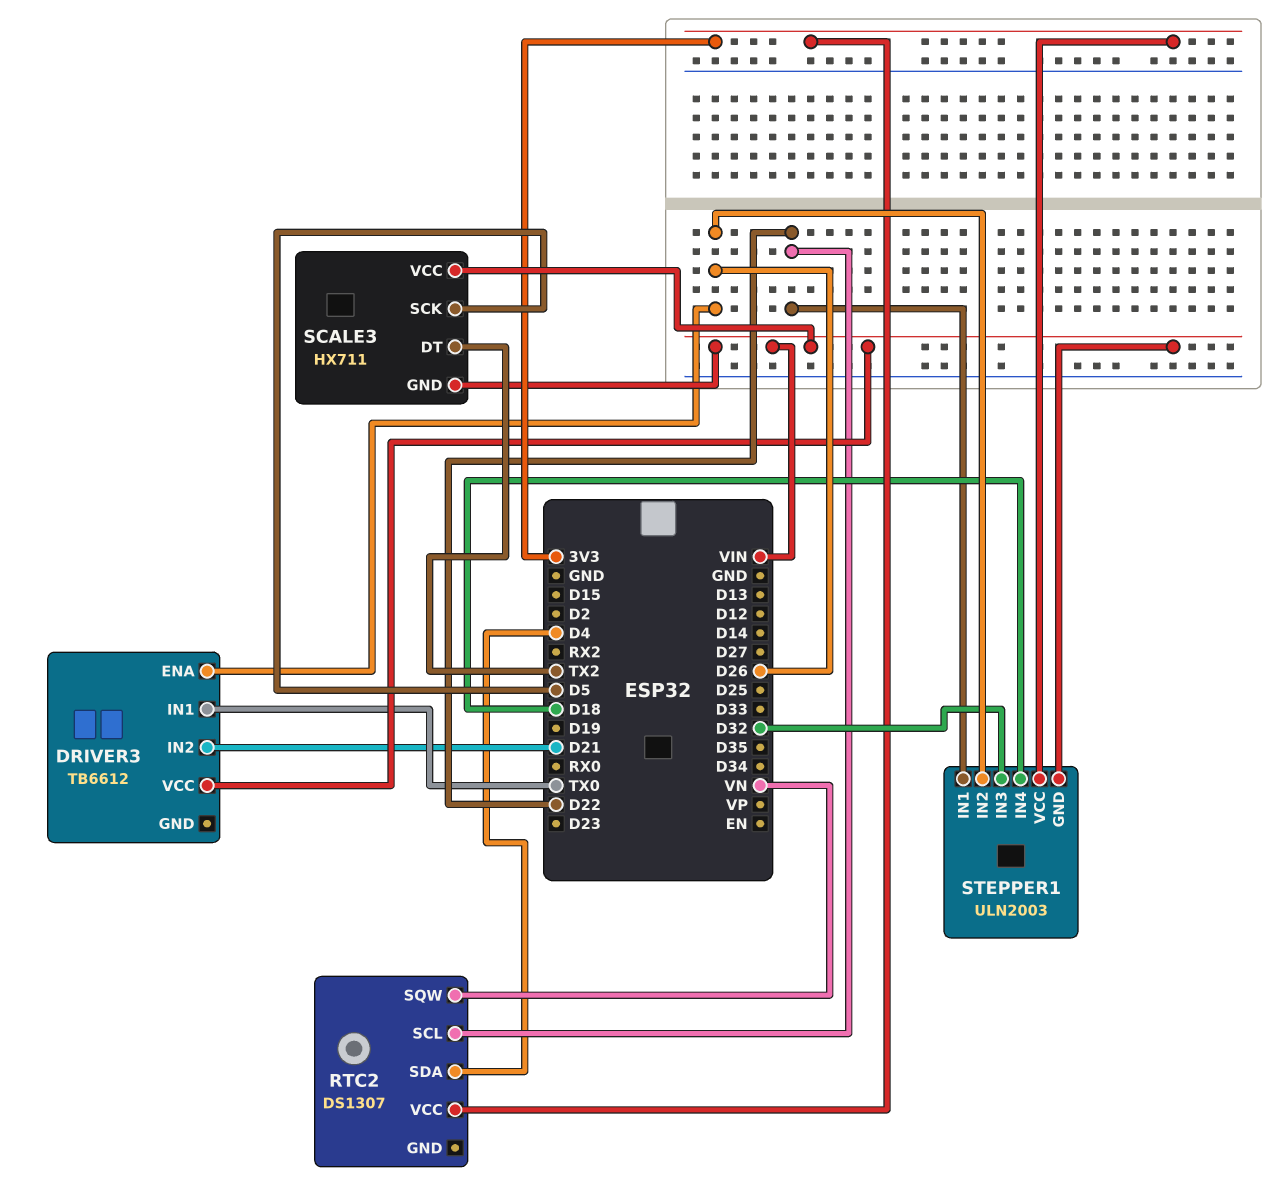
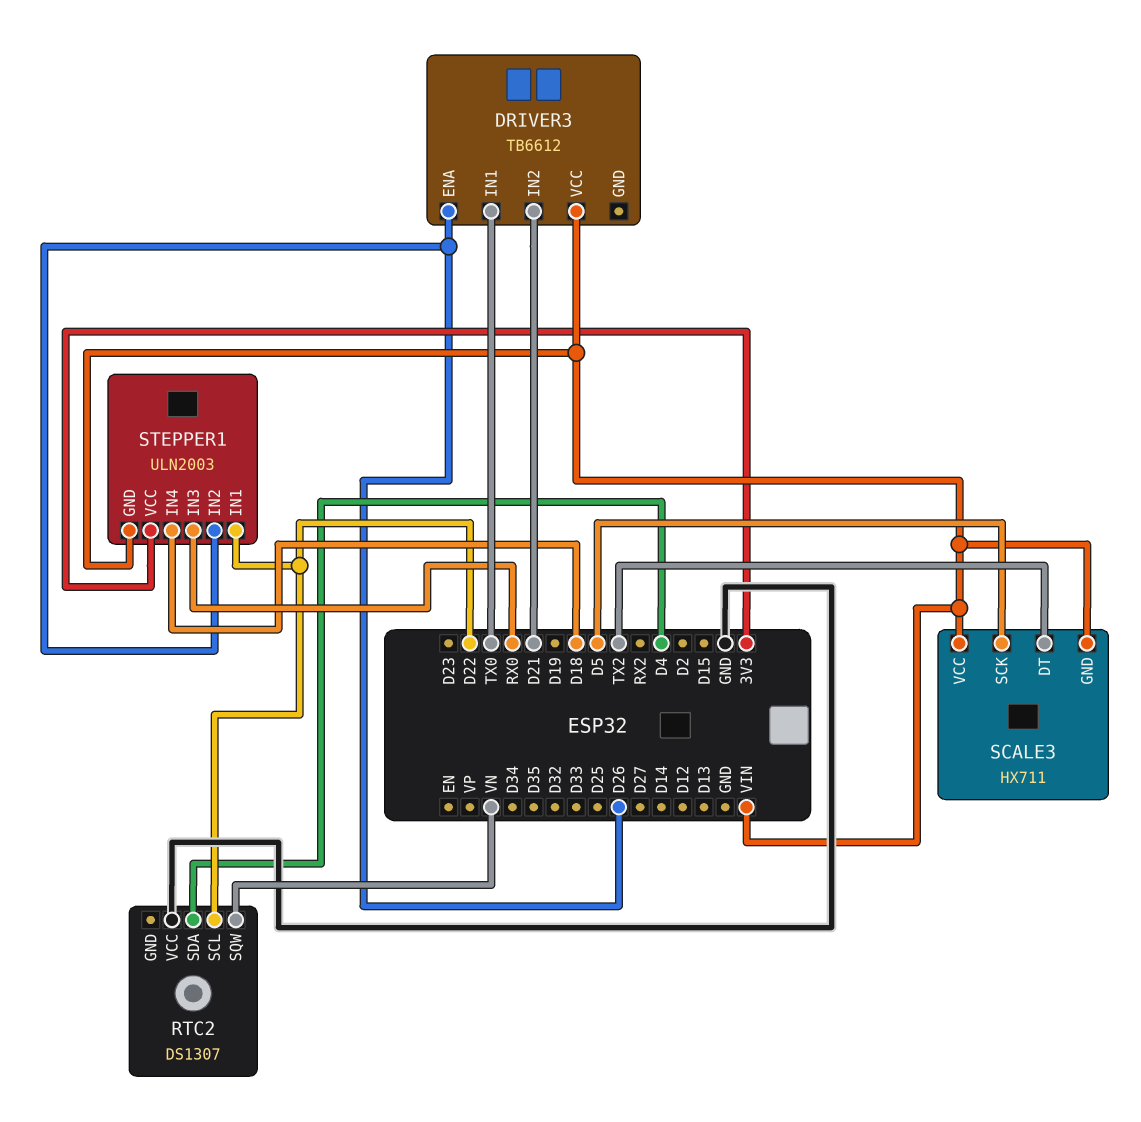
RTC2 pin VCC: 3V3 -> GND
STEPPER1 pin IN3: D32 -> RX0

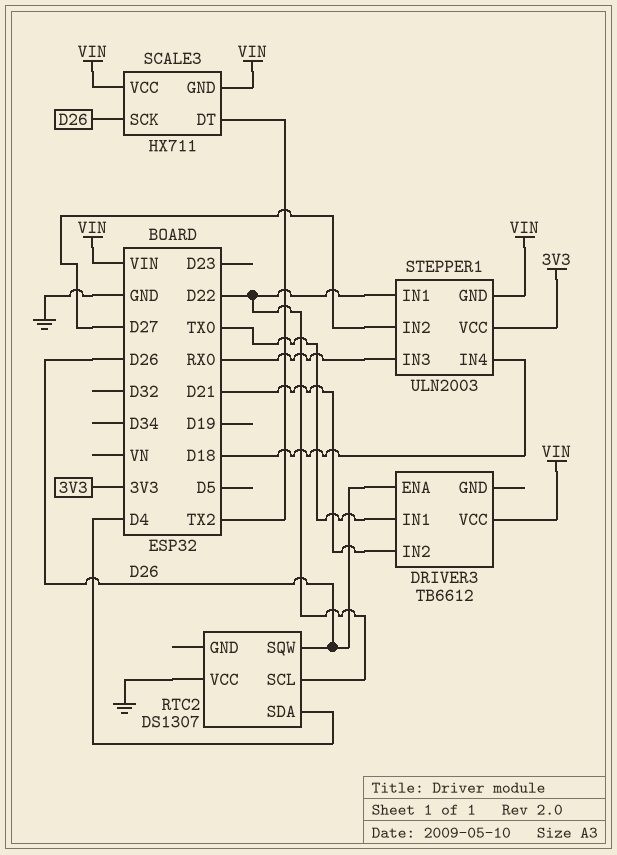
RTC2 pin SQW: VN -> D26
SCALE3 pin SCK: D5 -> D26
STEPPER1 pin IN2: D26 -> D27

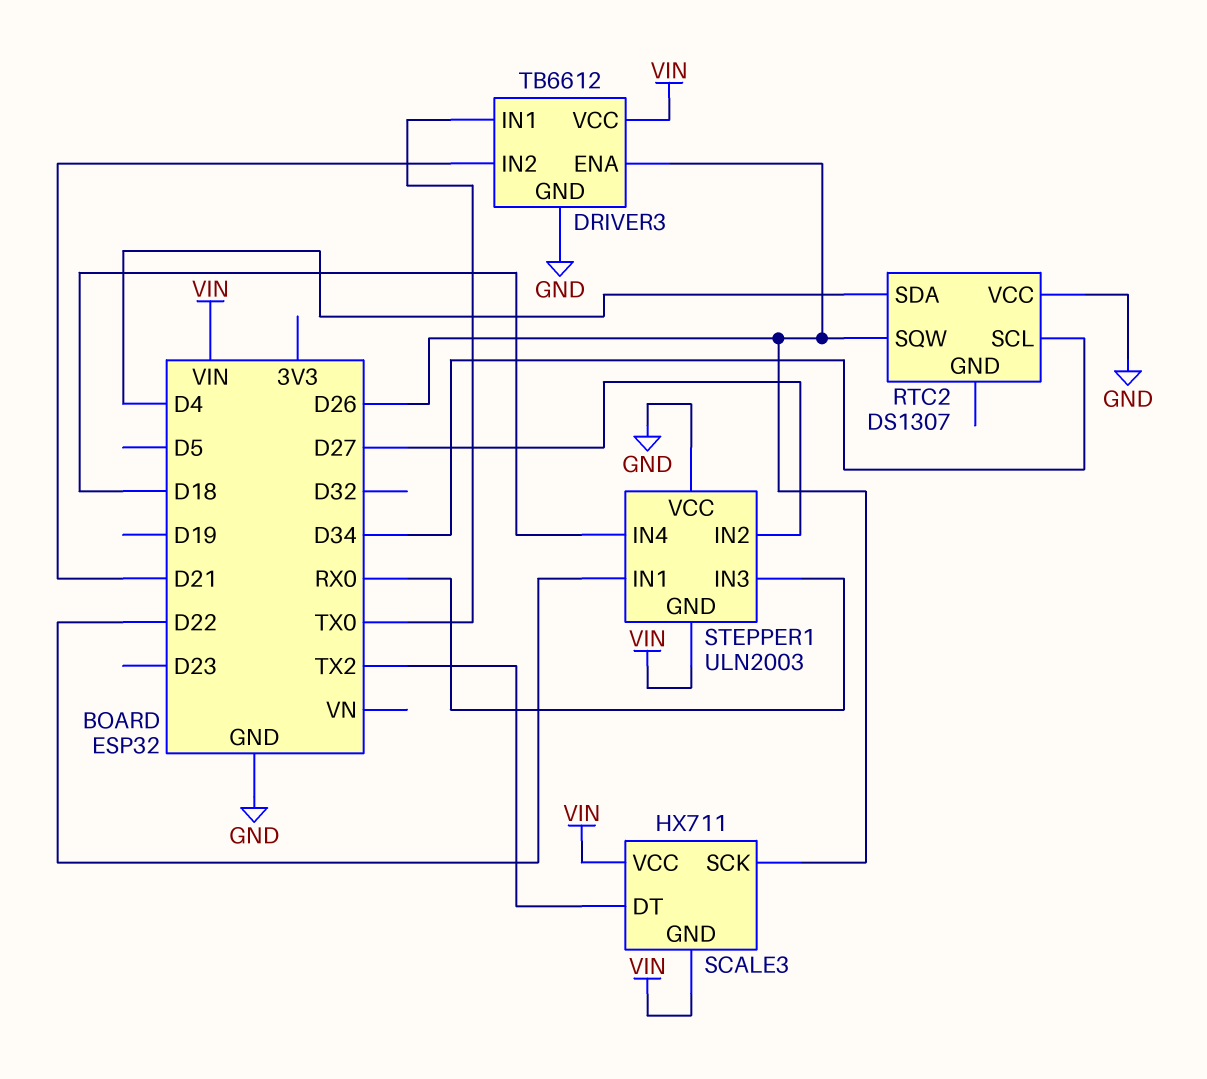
DRIVER3 pin GND: none -> GND
RTC2 pin SCL: D22 -> D34
STEPPER1 pin VCC: 3V3 -> GND

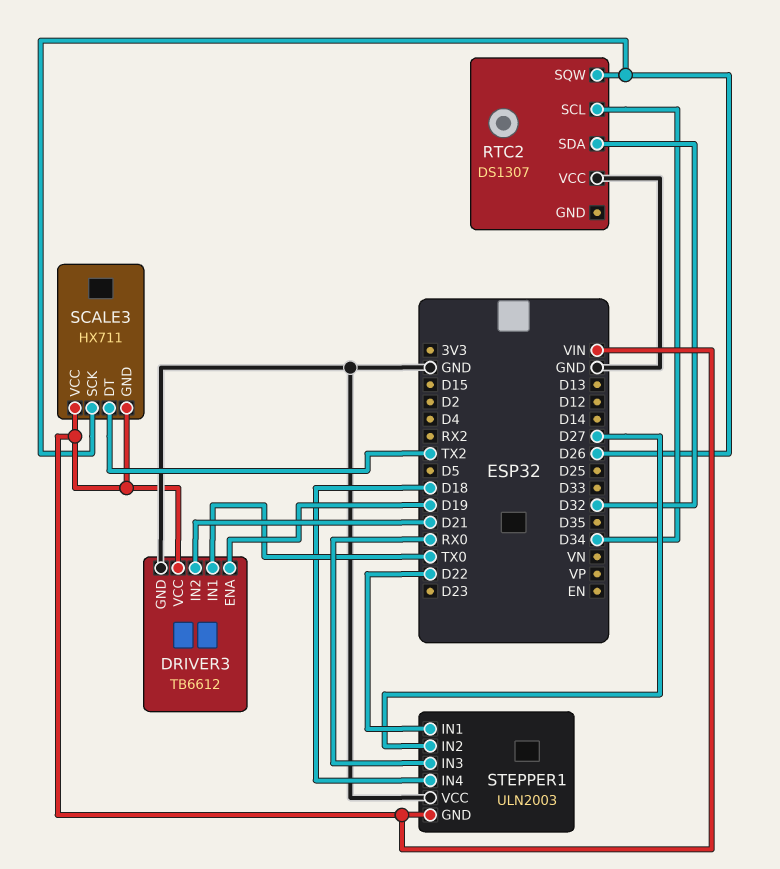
DRIVER3 pin ENA: D26 -> D19
RTC2 pin SDA: D4 -> D32

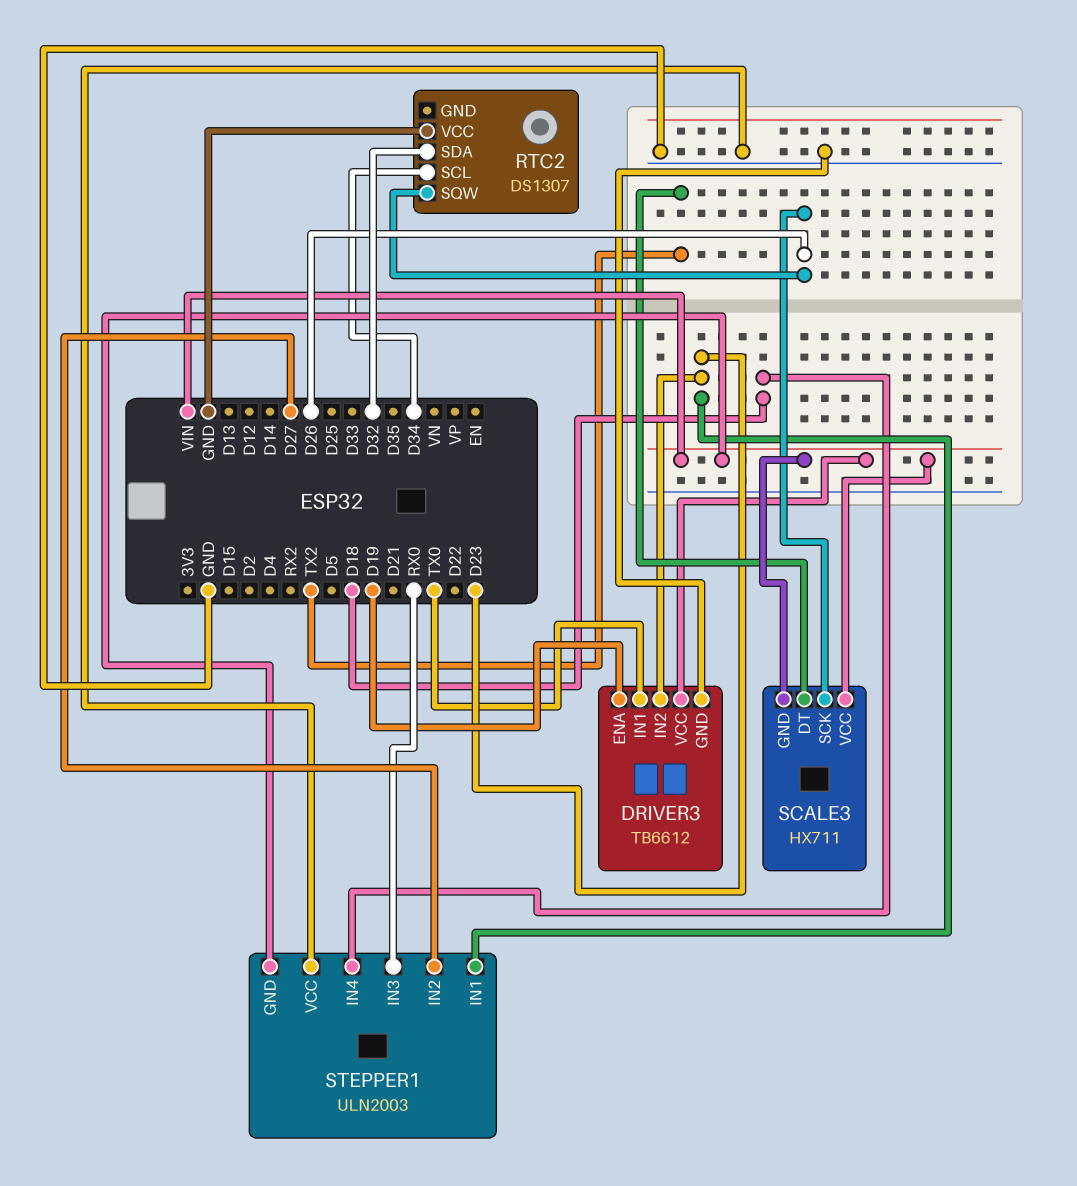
DRIVER3 pin IN2: D21 -> D23
STEPPER1 pin IN1: D22 -> D23

